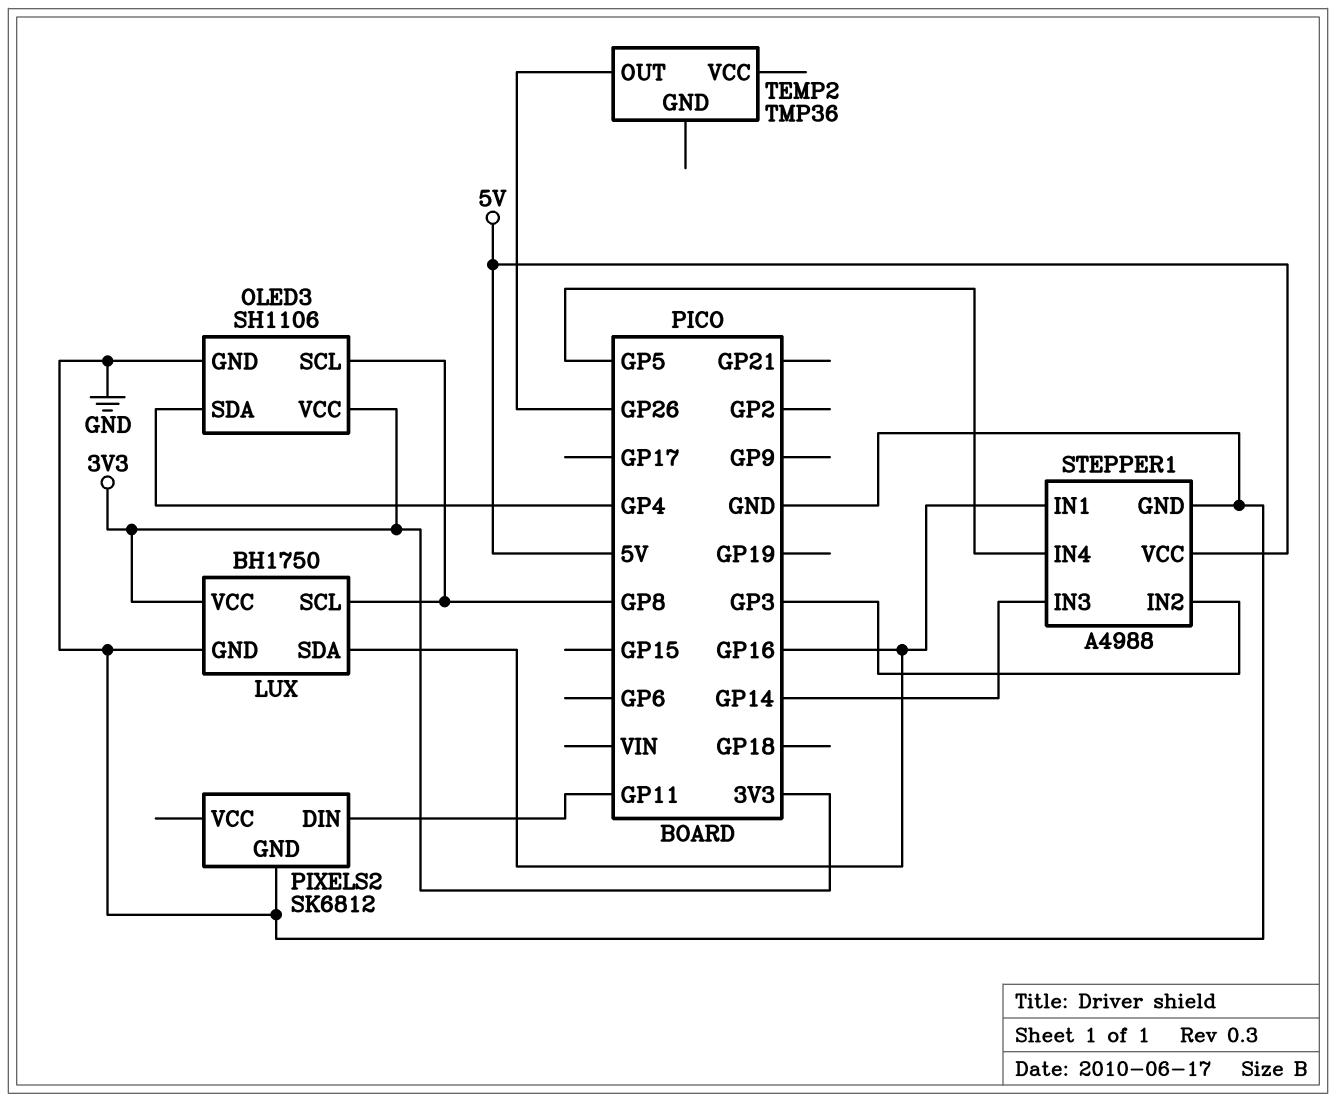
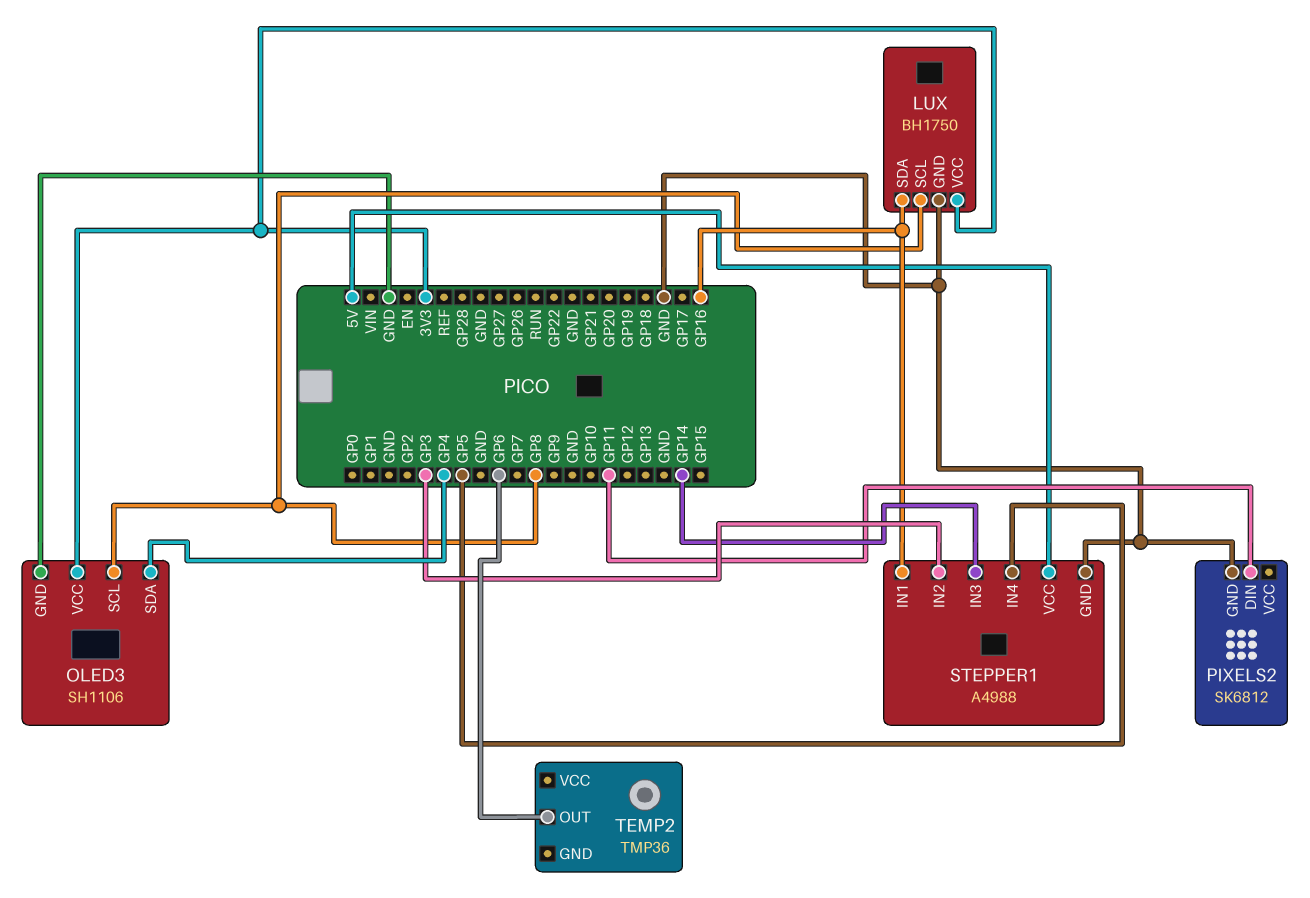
TEMP2 pin OUT: GP26 -> GP6

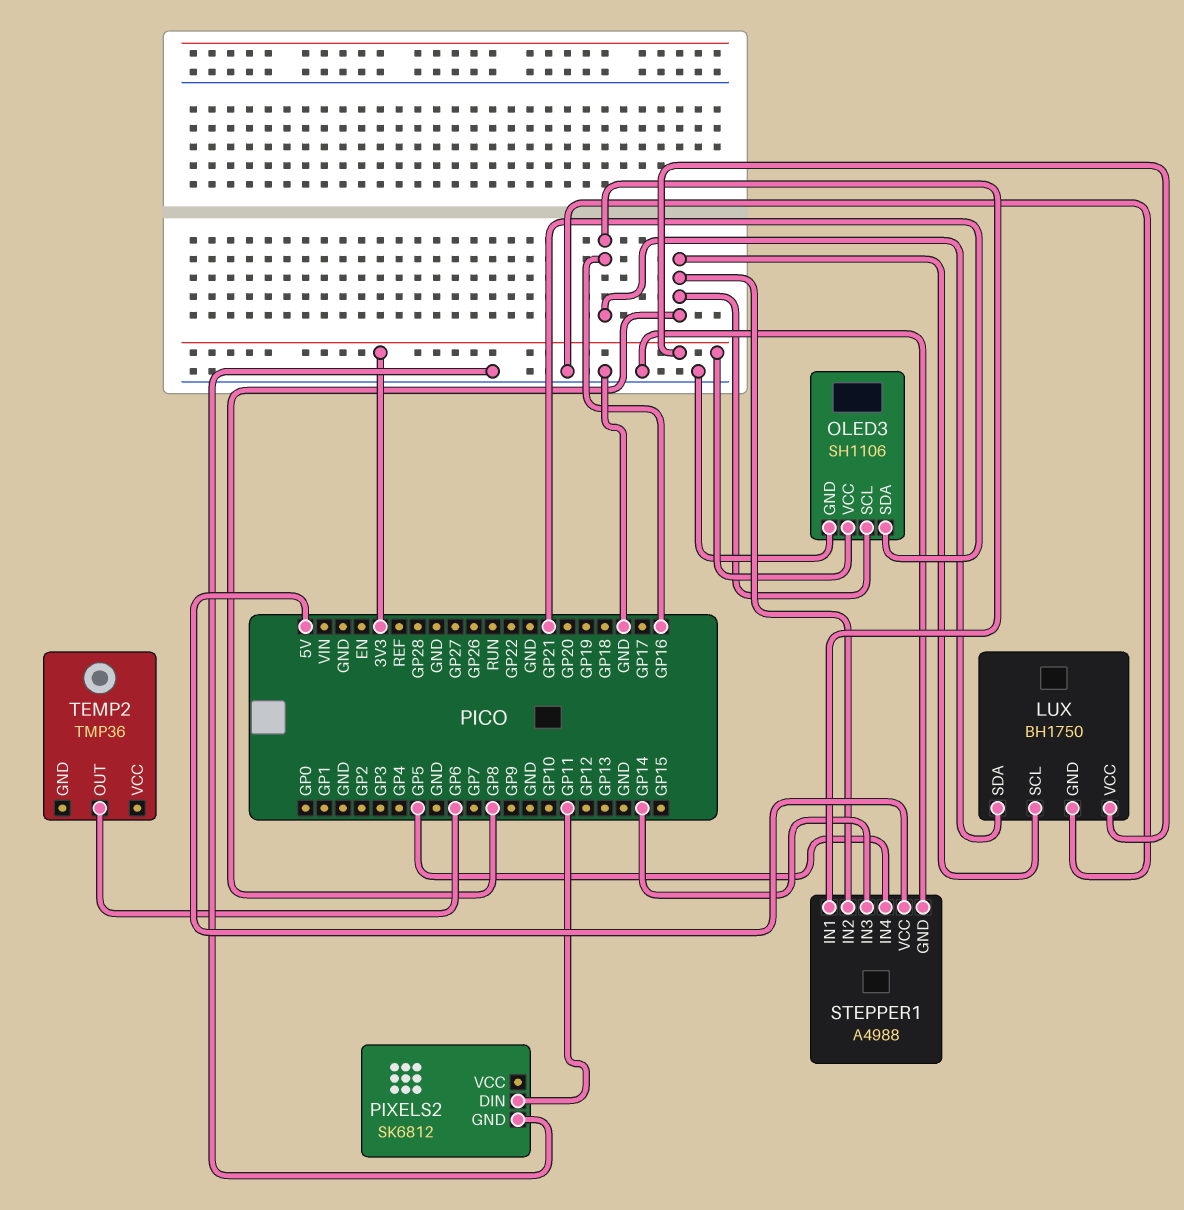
OLED3 pin SDA: GP4 -> GP21
STEPPER1 pin IN2: GP3 -> GP8

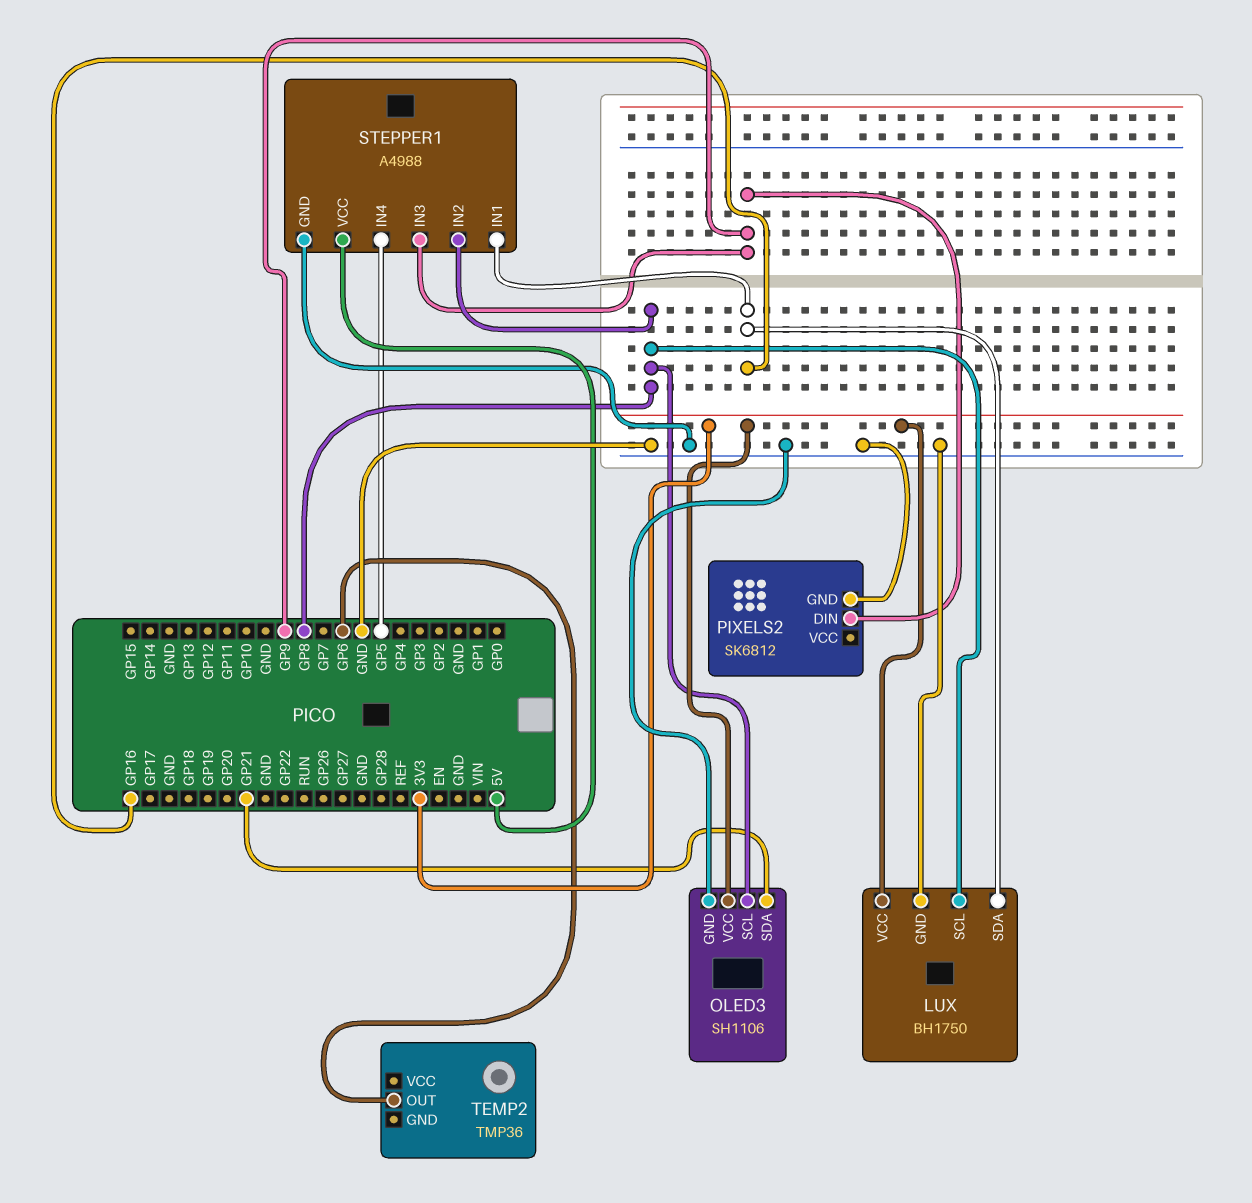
PIXELS2 pin DIN: GP11 -> GP9
STEPPER1 pin IN3: GP14 -> GP9

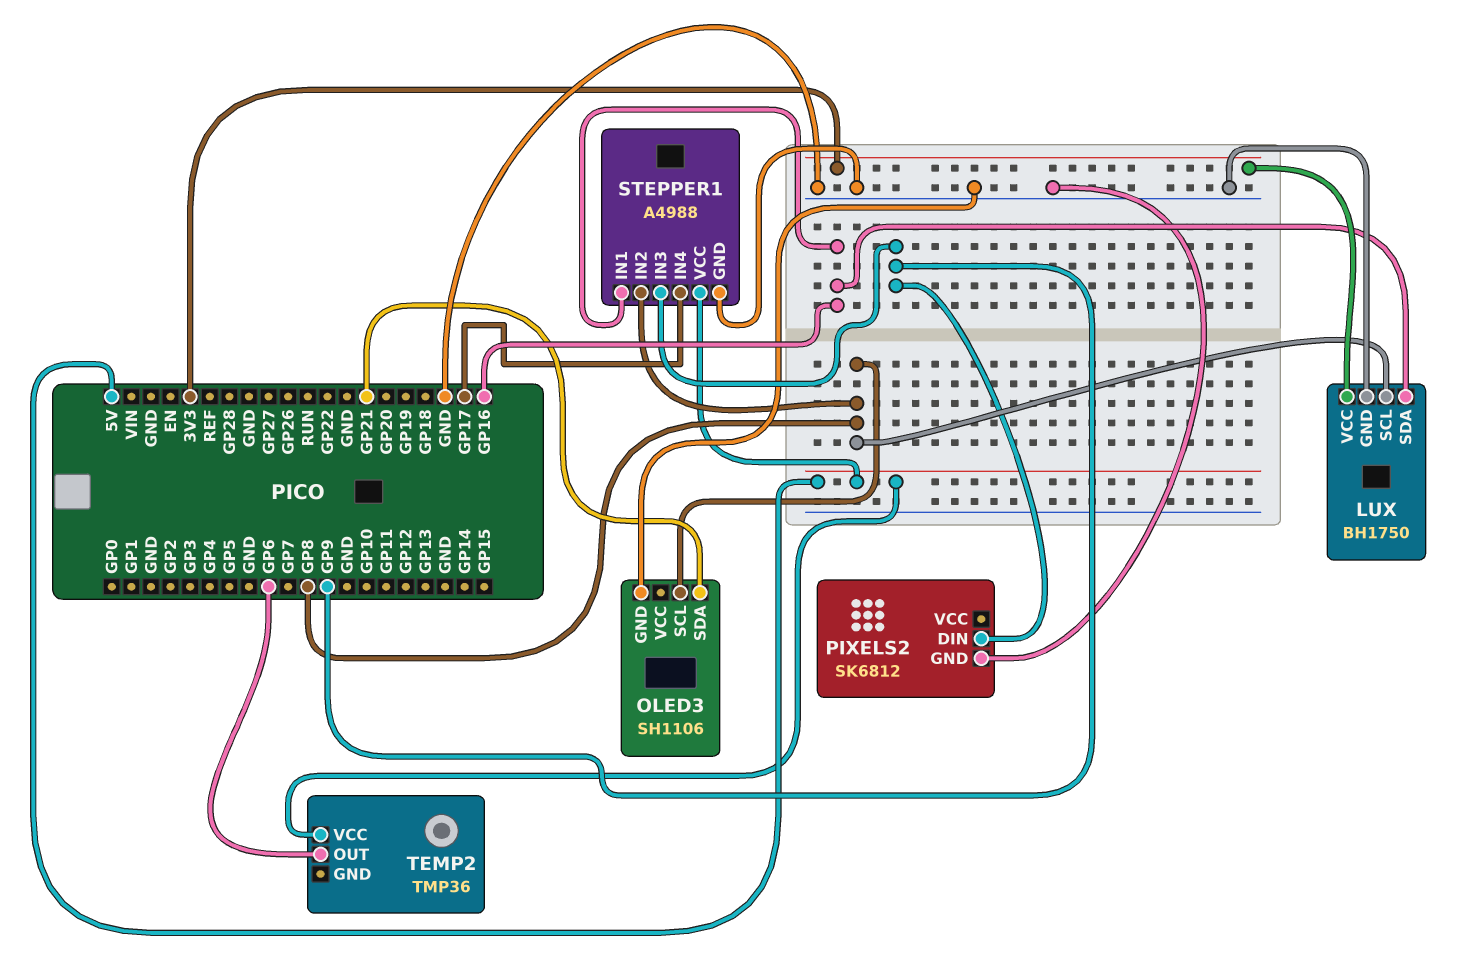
OLED3 pin VCC: 3V3 -> none
STEPPER1 pin IN4: GP5 -> GP17
TEMP2 pin VCC: none -> 5V

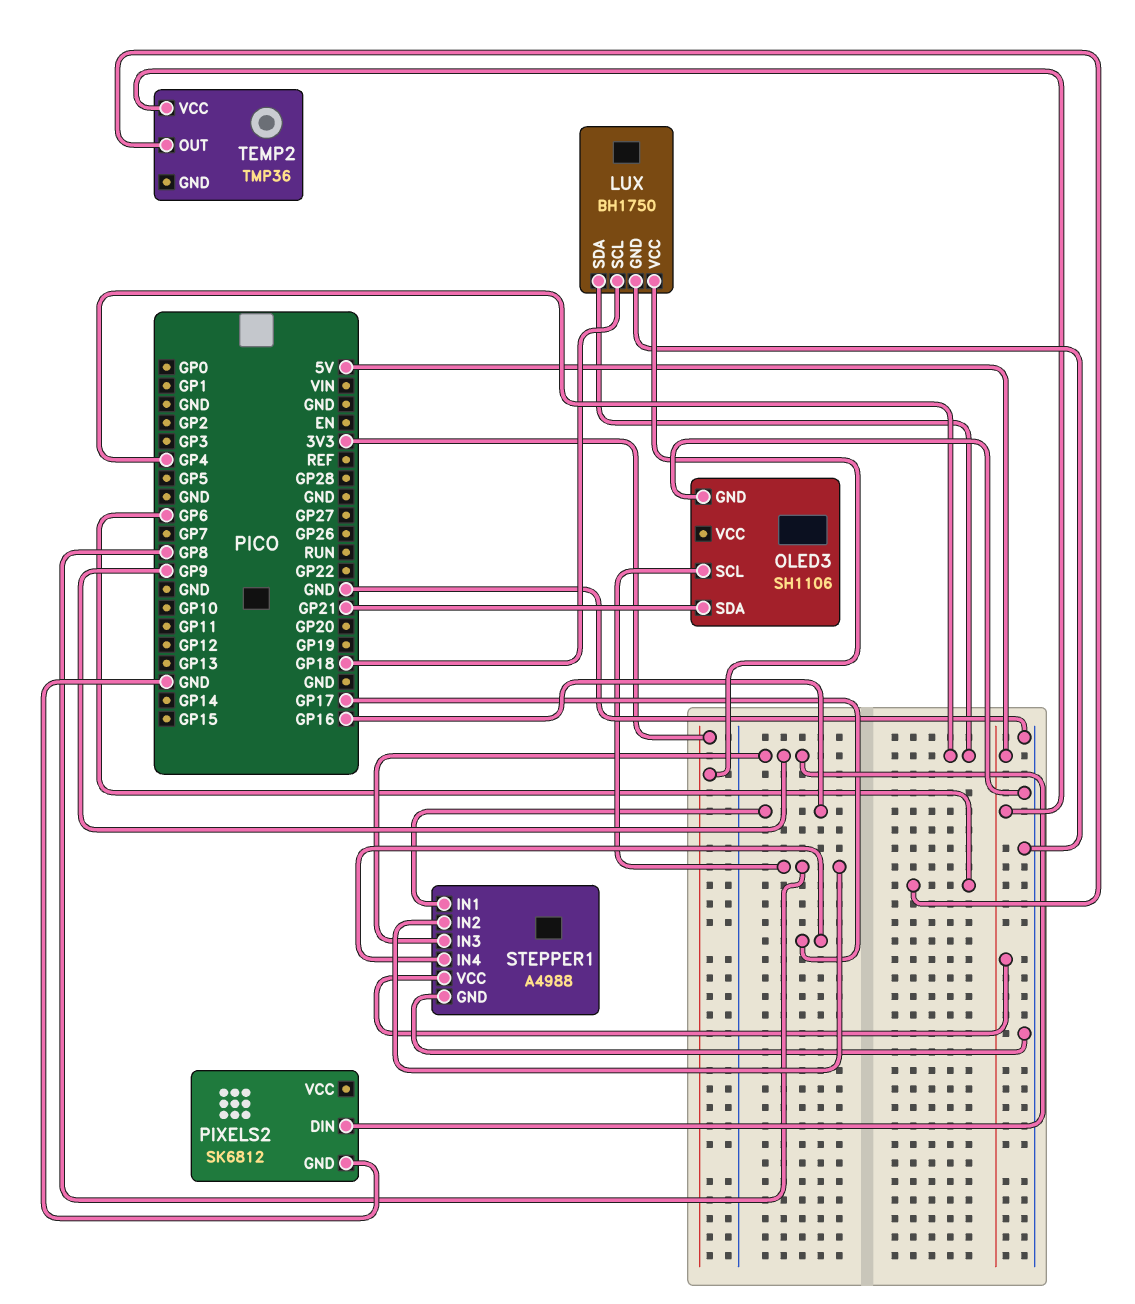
LUX pin SCL: GP8 -> GP18
LUX pin SDA: GP16 -> GP4

